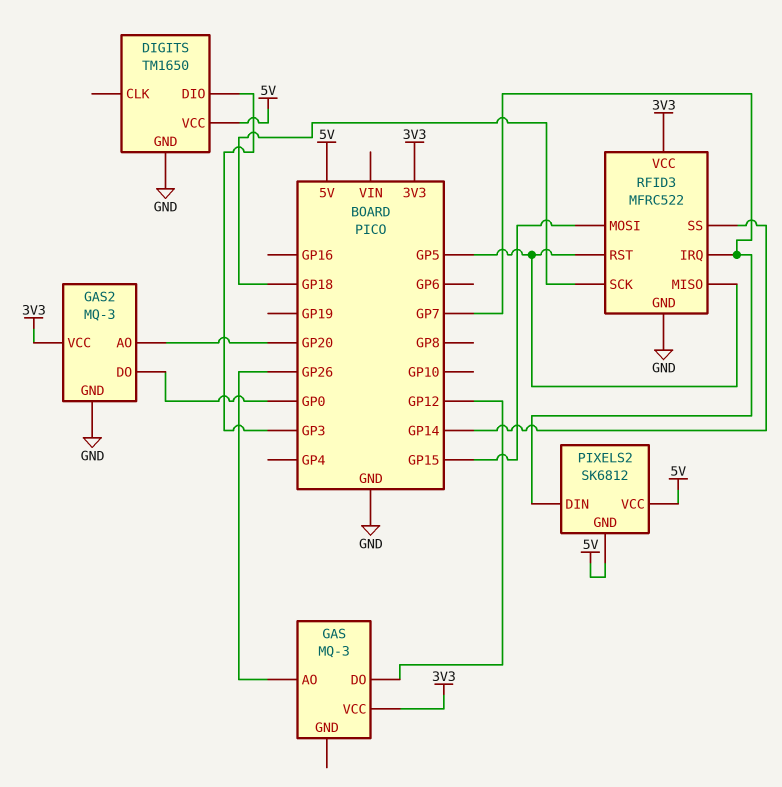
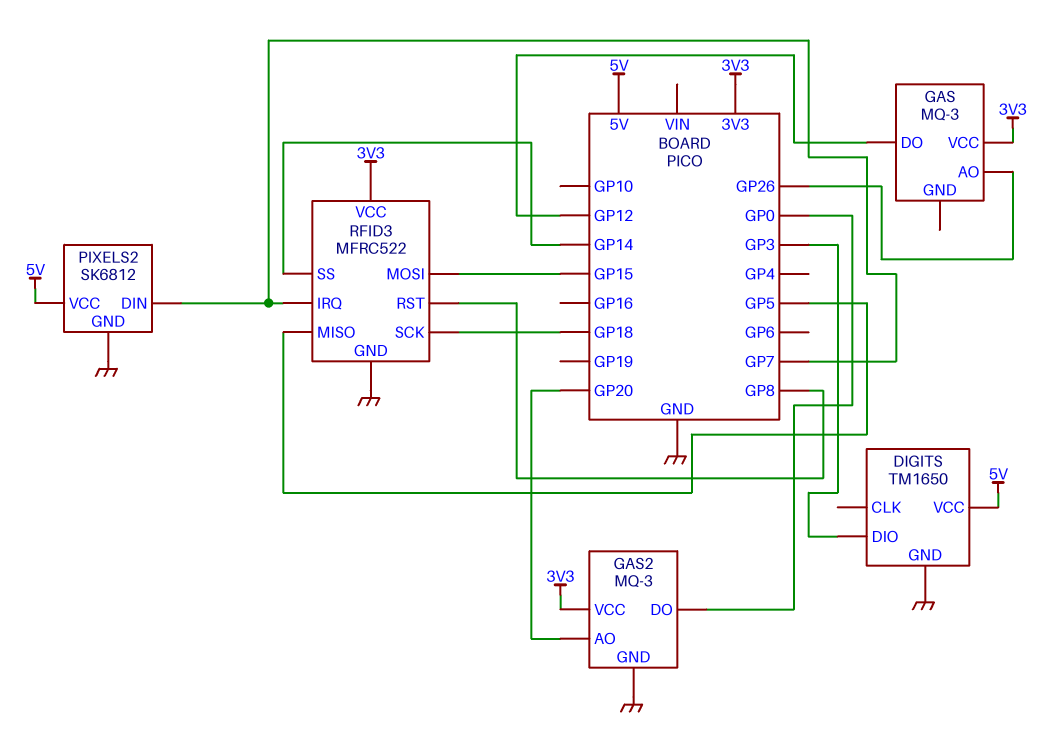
PIXELS2 pin GND: 5V -> GND
RFID3 pin RST: GP5 -> GP8

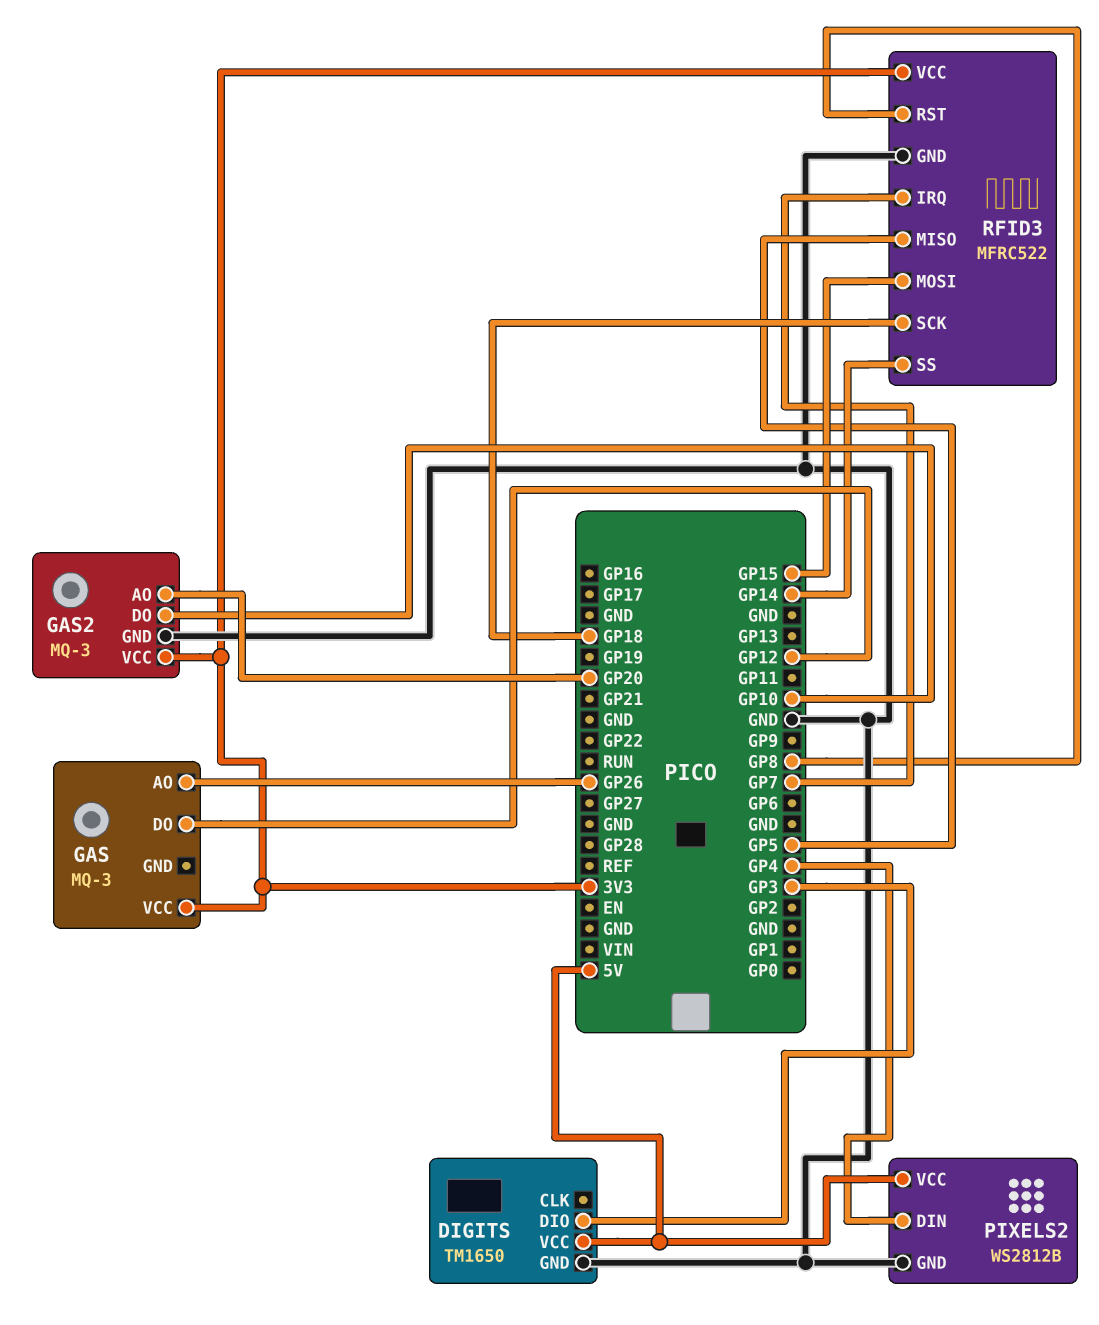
GAS2 pin DO: GP0 -> GP10
PIXELS2: SK6812 -> WS2812B
PIXELS2 pin DIN: GP7 -> GP4

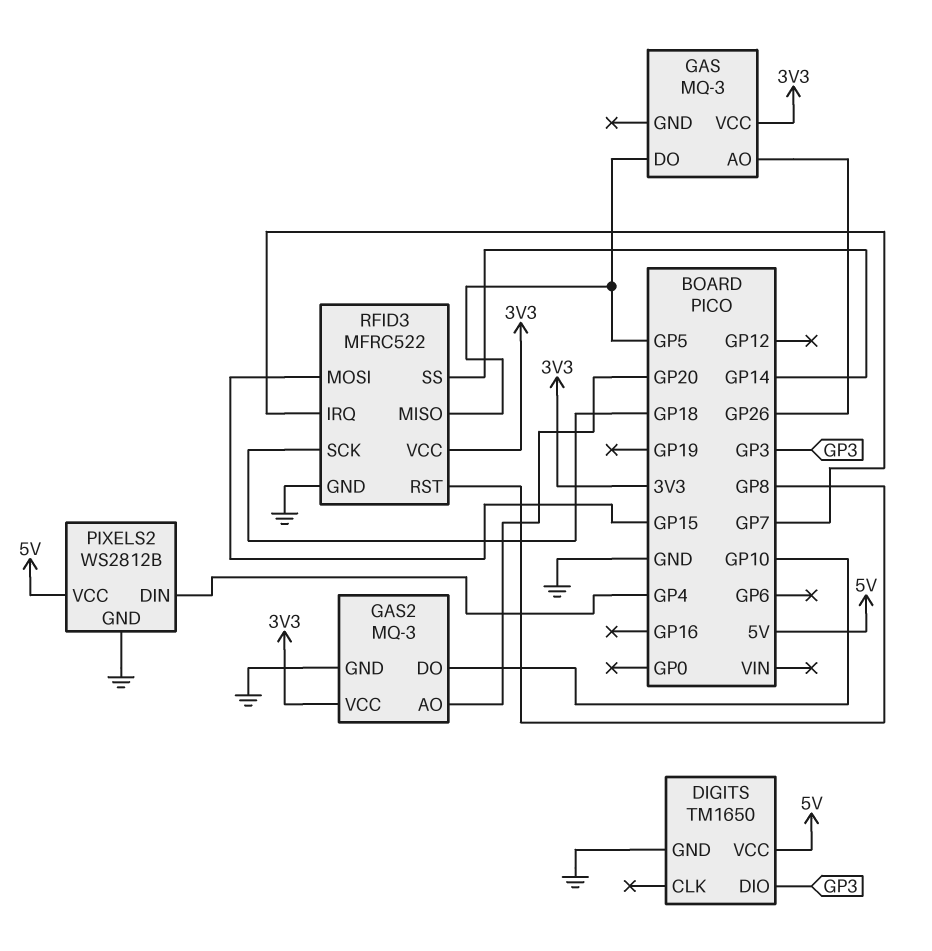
GAS pin DO: GP12 -> GP5

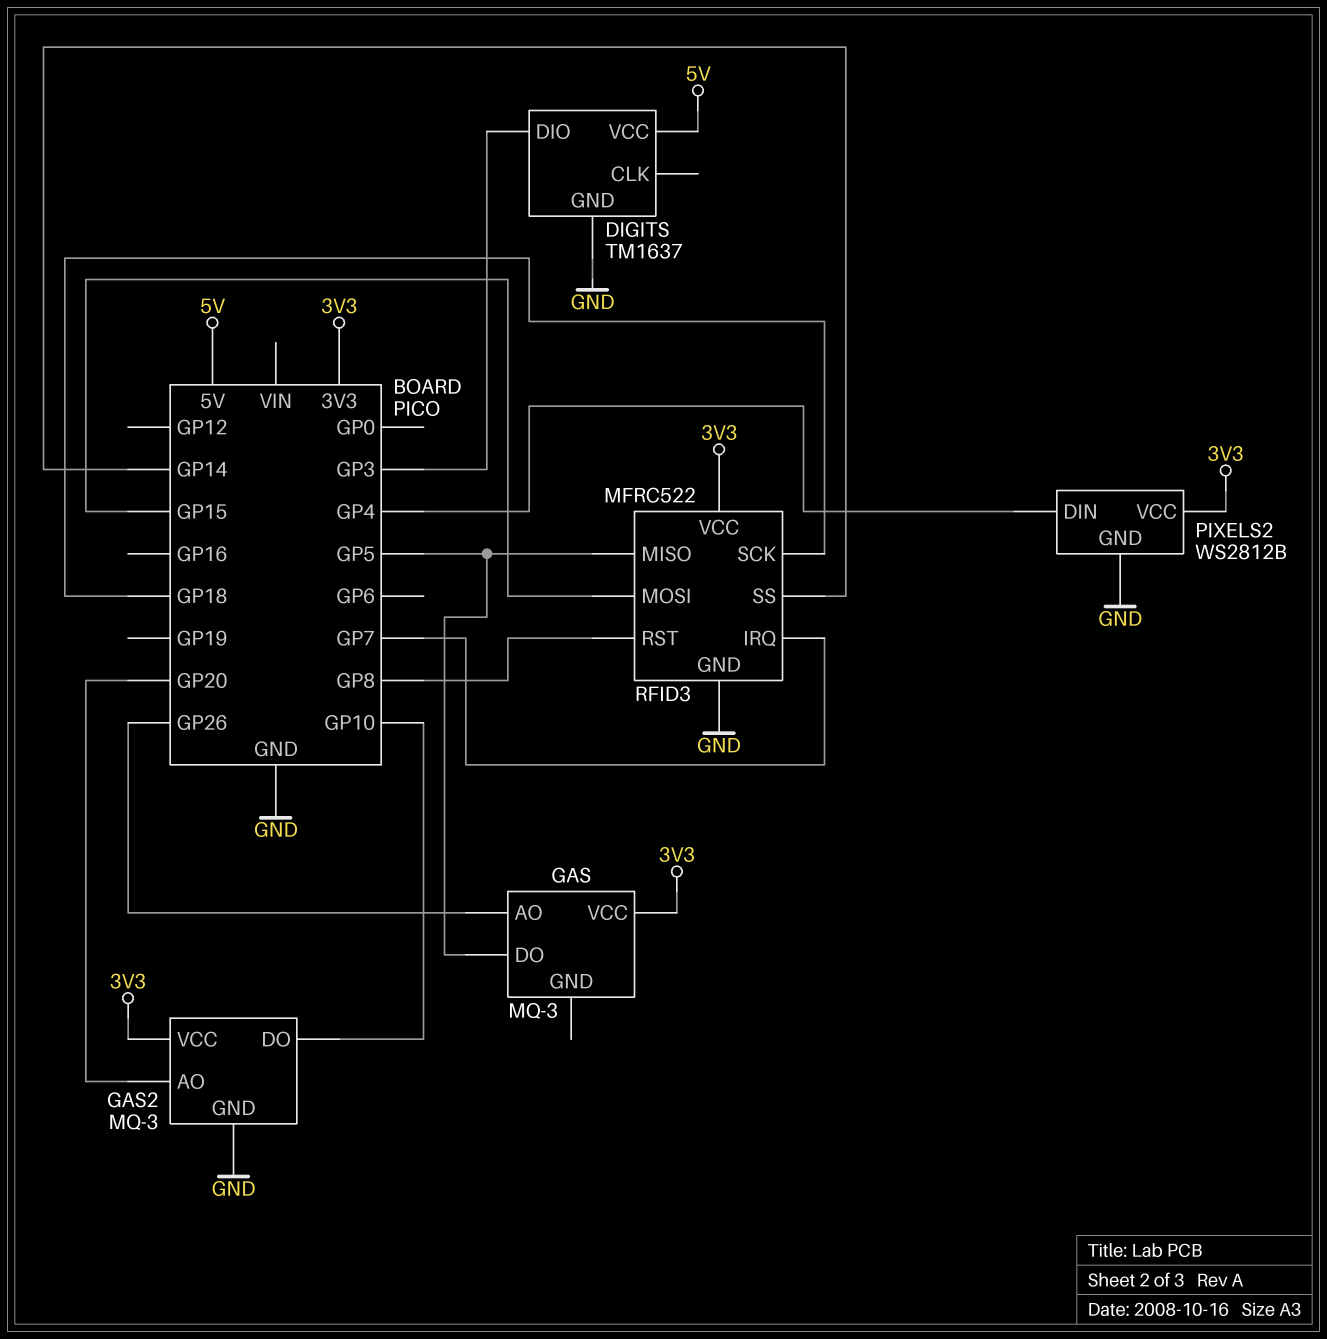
DIGITS: TM1650 -> TM1637
PIXELS2 pin VCC: 5V -> 3V3

